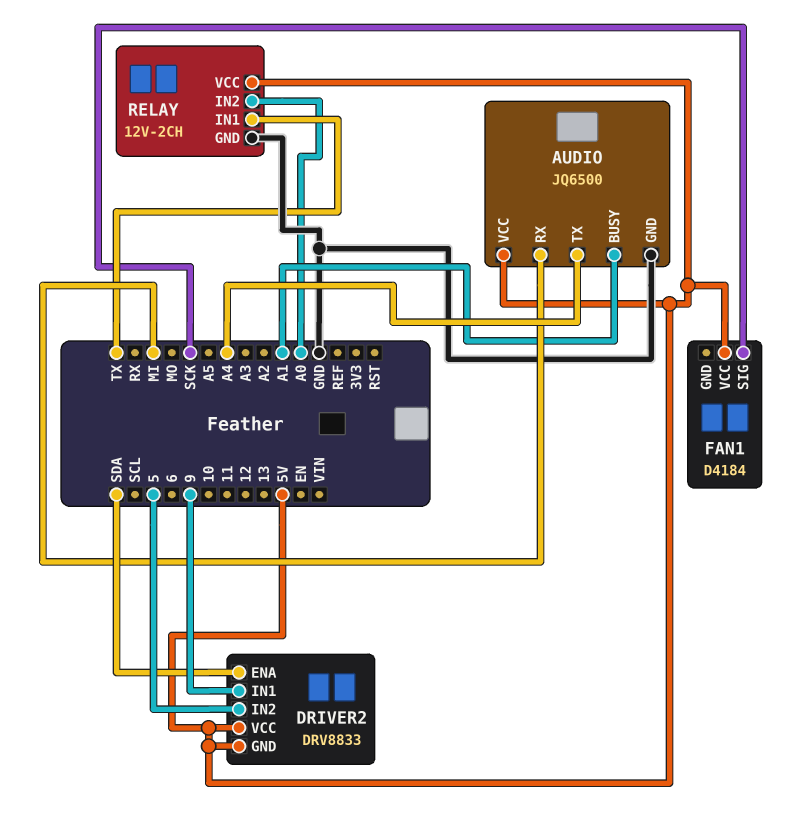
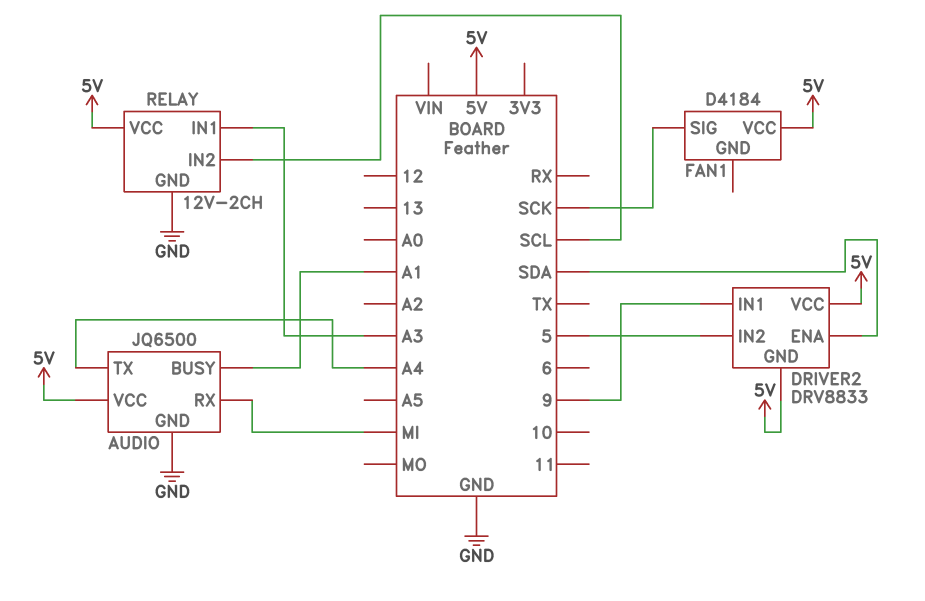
RELAY pin IN1: TX -> A3
RELAY pin IN2: A0 -> SCL

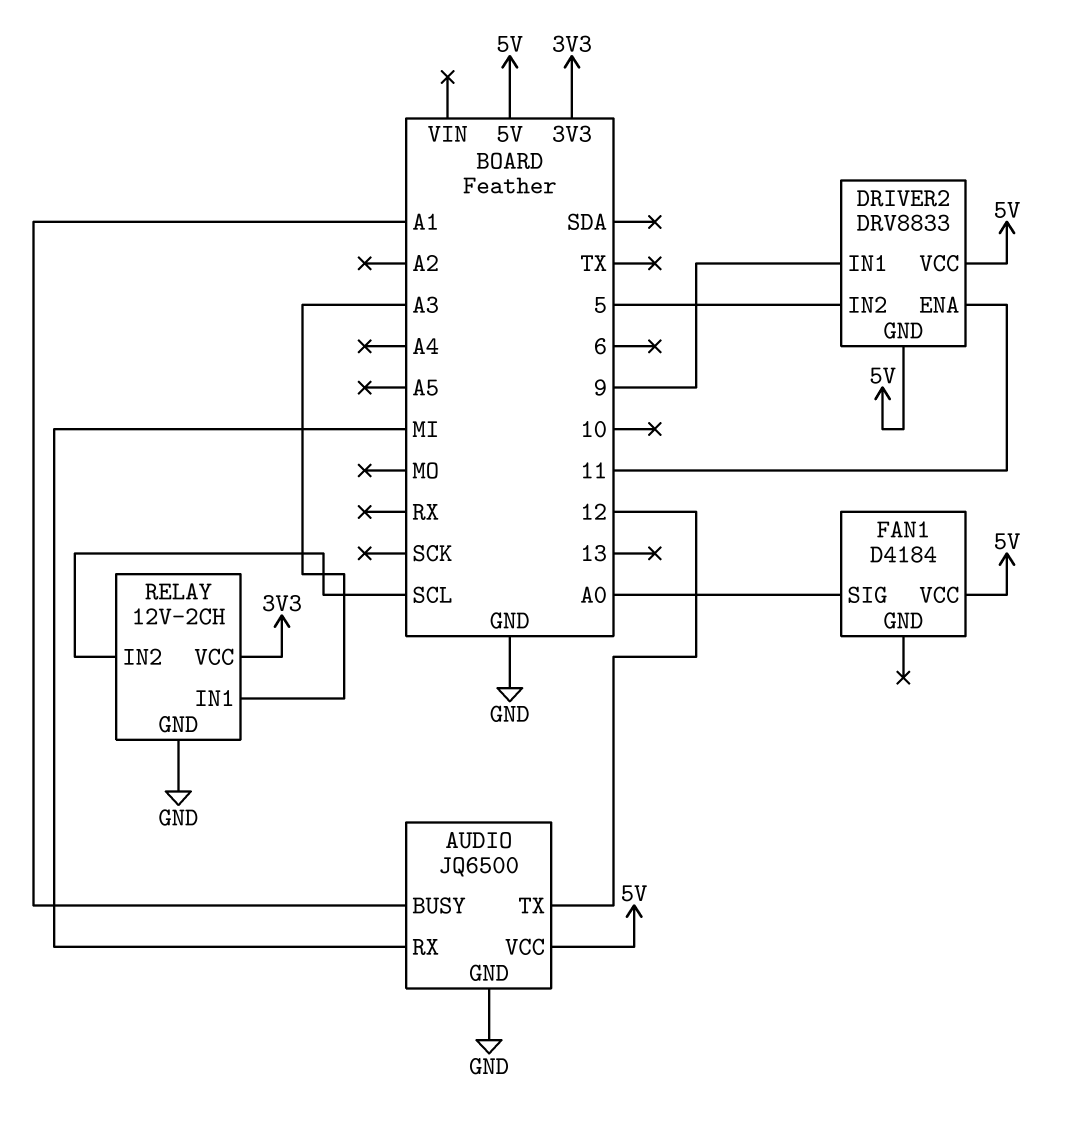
AUDIO pin TX: A4 -> 12
DRIVER2 pin ENA: SDA -> 11
FAN1 pin SIG: SCK -> A0
RELAY pin VCC: 5V -> 3V3

